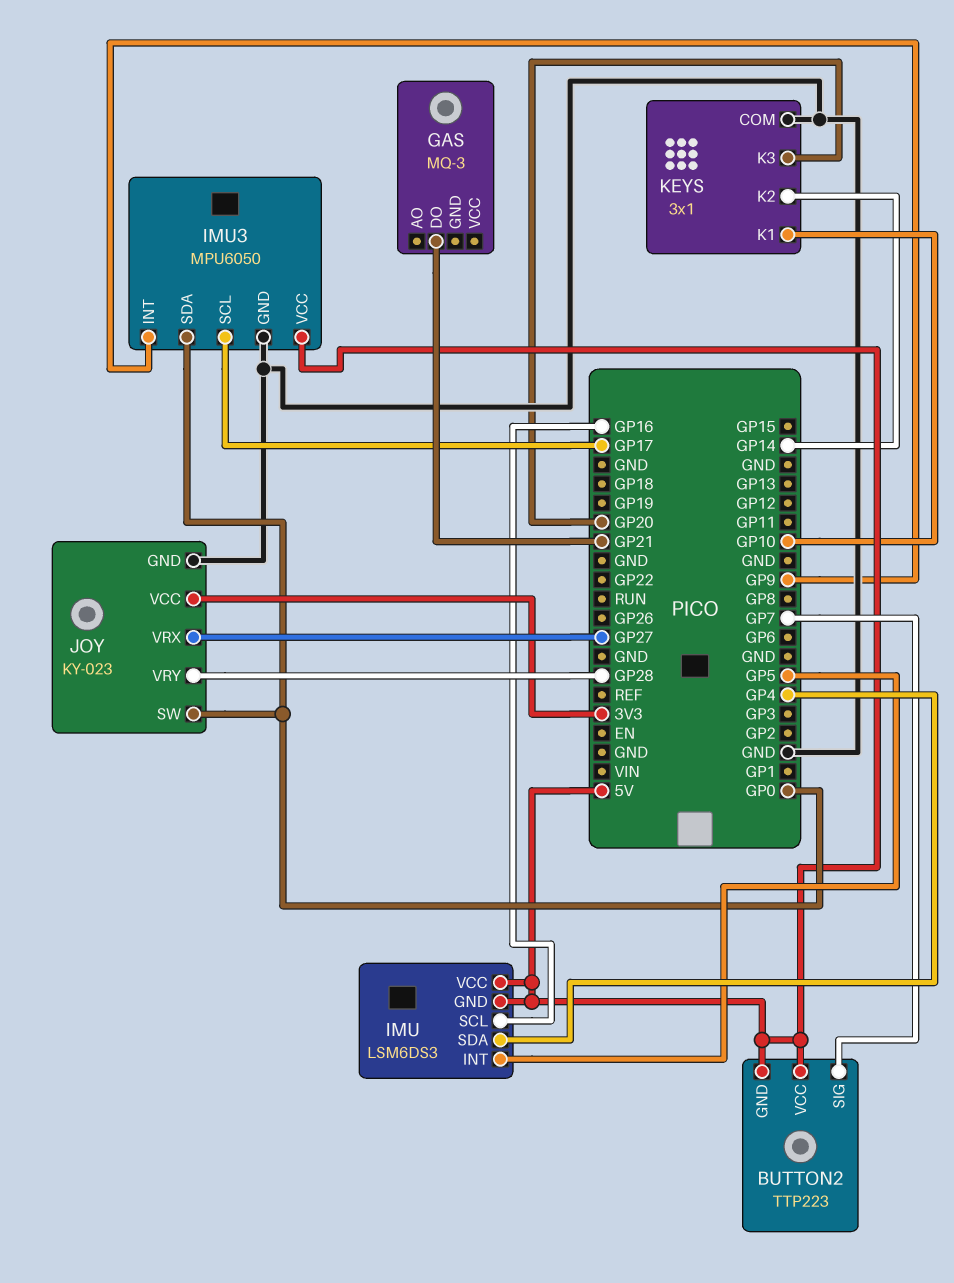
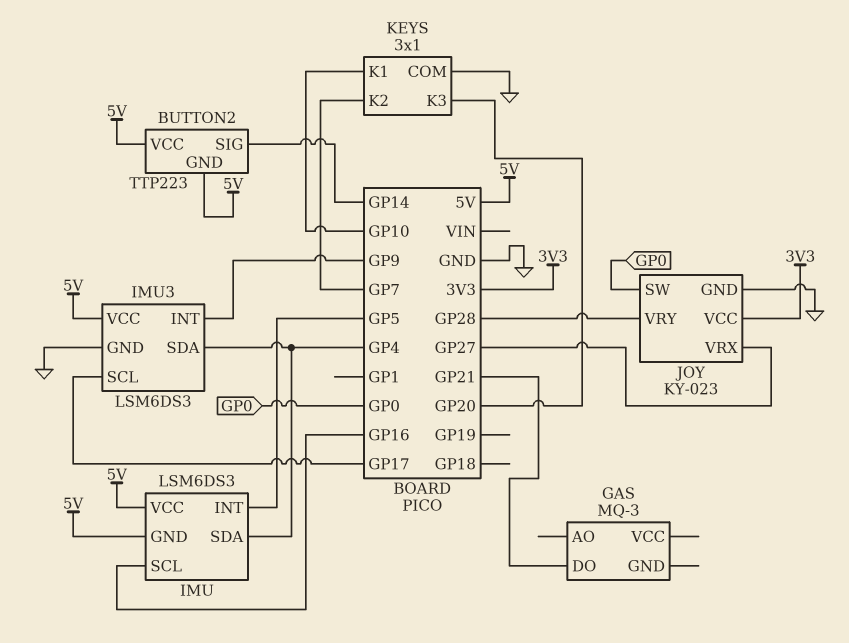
BUTTON2 pin SIG: GP7 -> GP14
IMU3: MPU6050 -> LSM6DS3
IMU3 pin SDA: GP0 -> GP4
KEYS pin K2: GP14 -> GP7

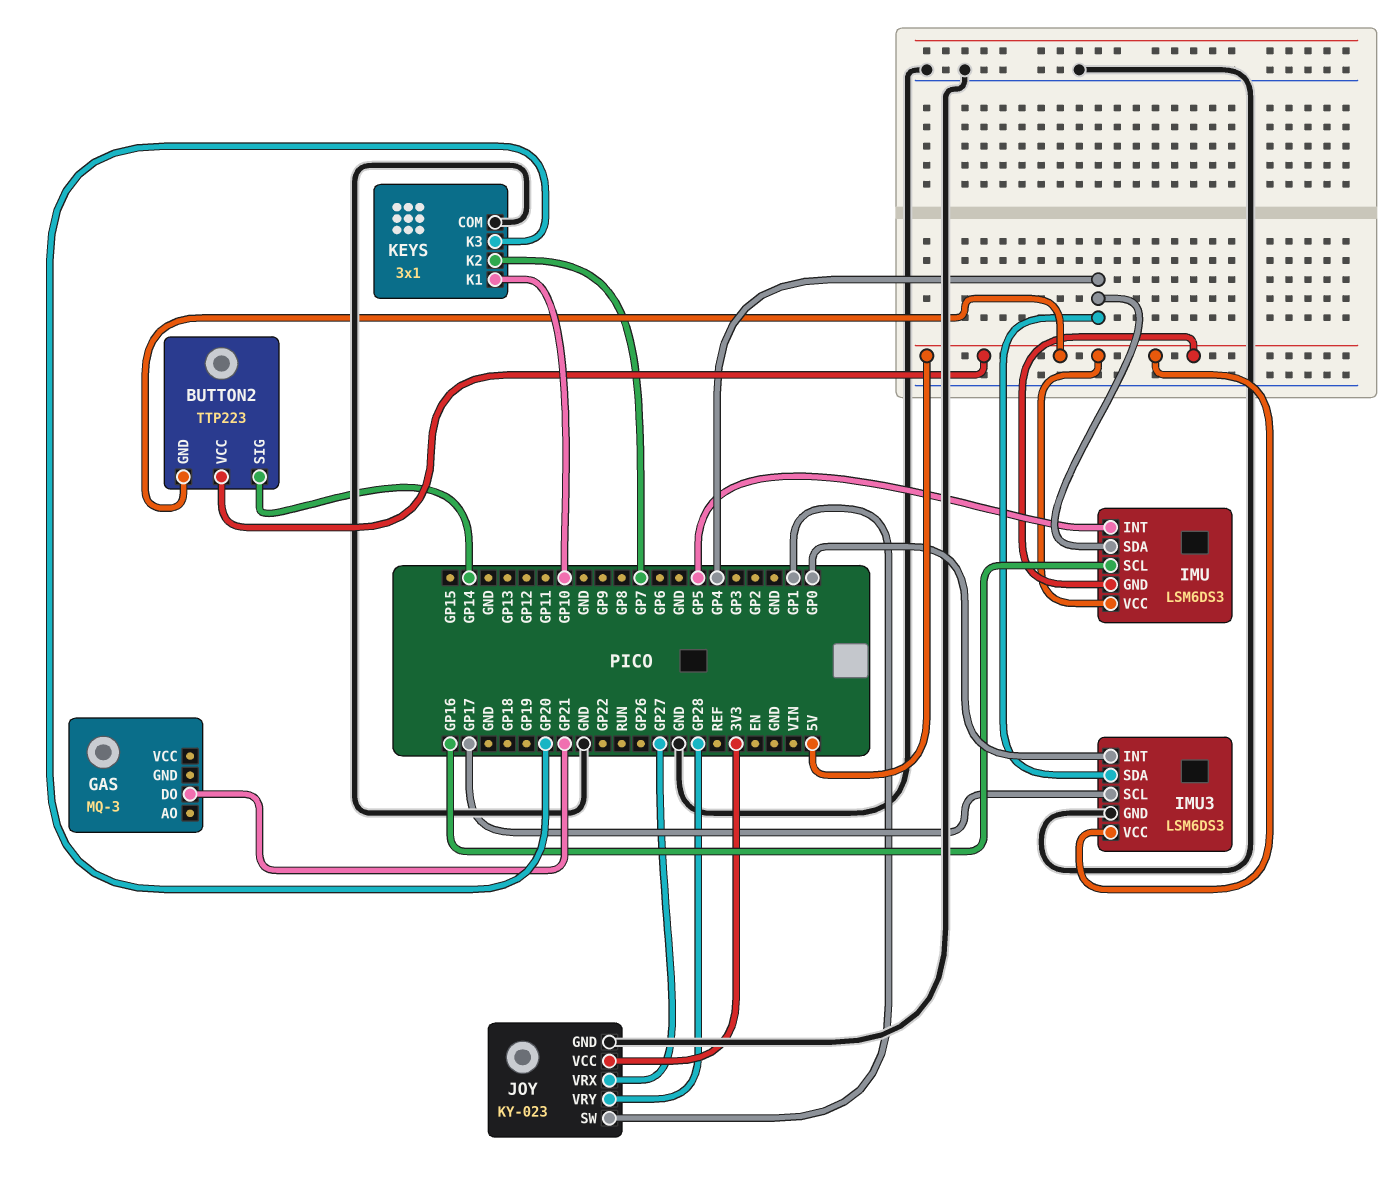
IMU3 pin INT: GP9 -> GP0
JOY pin SW: GP0 -> GP1

